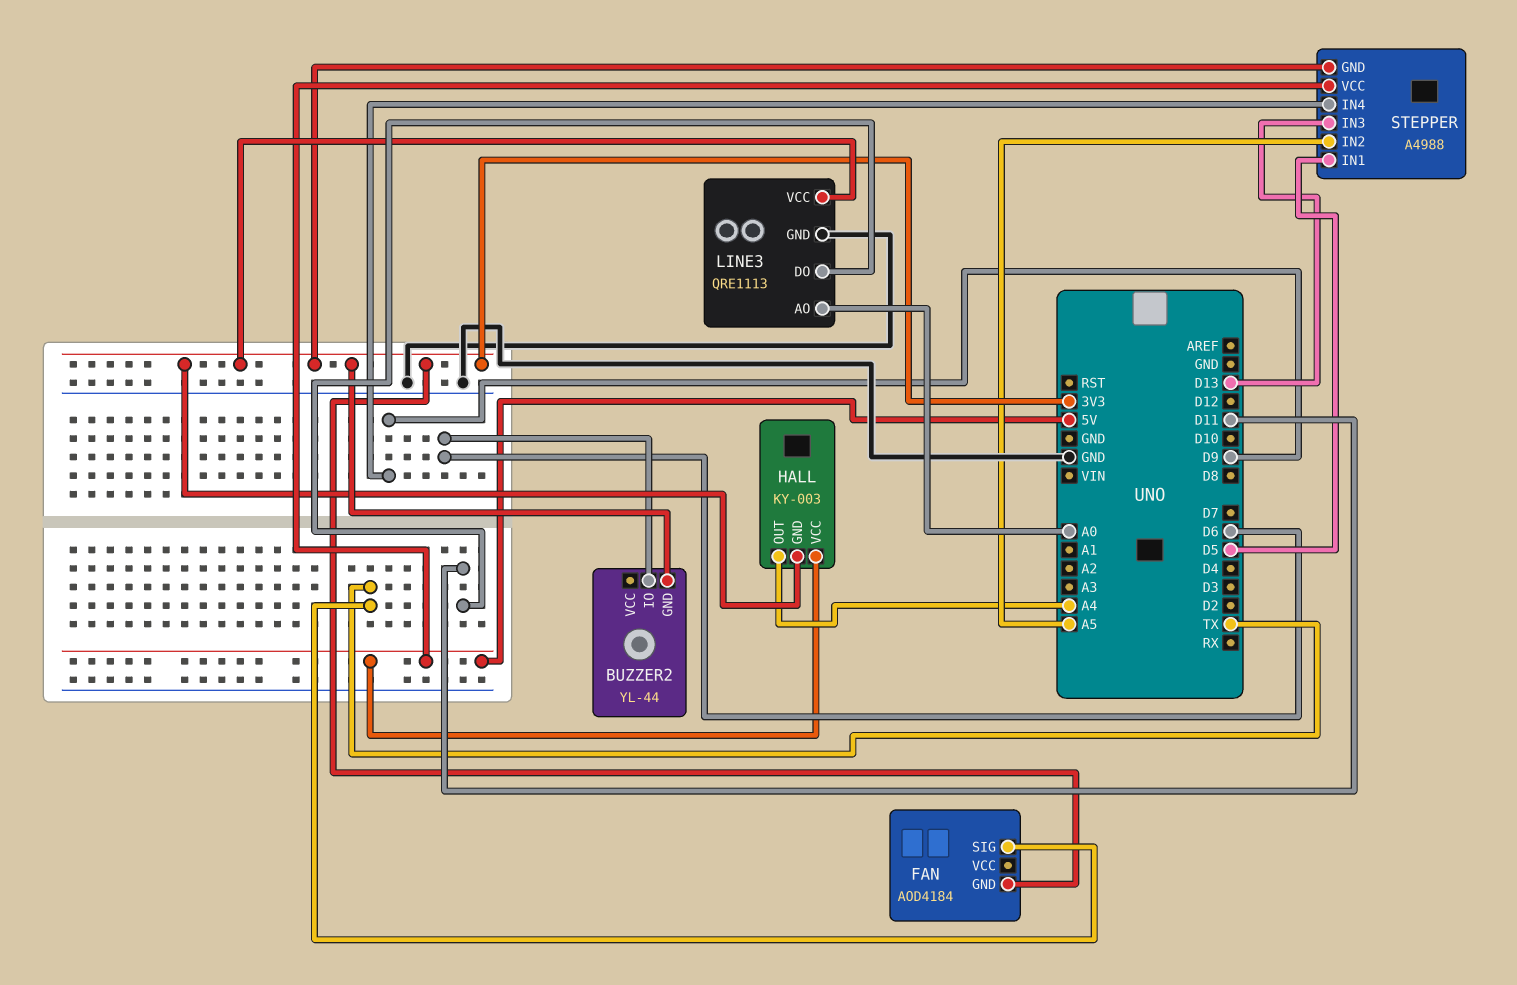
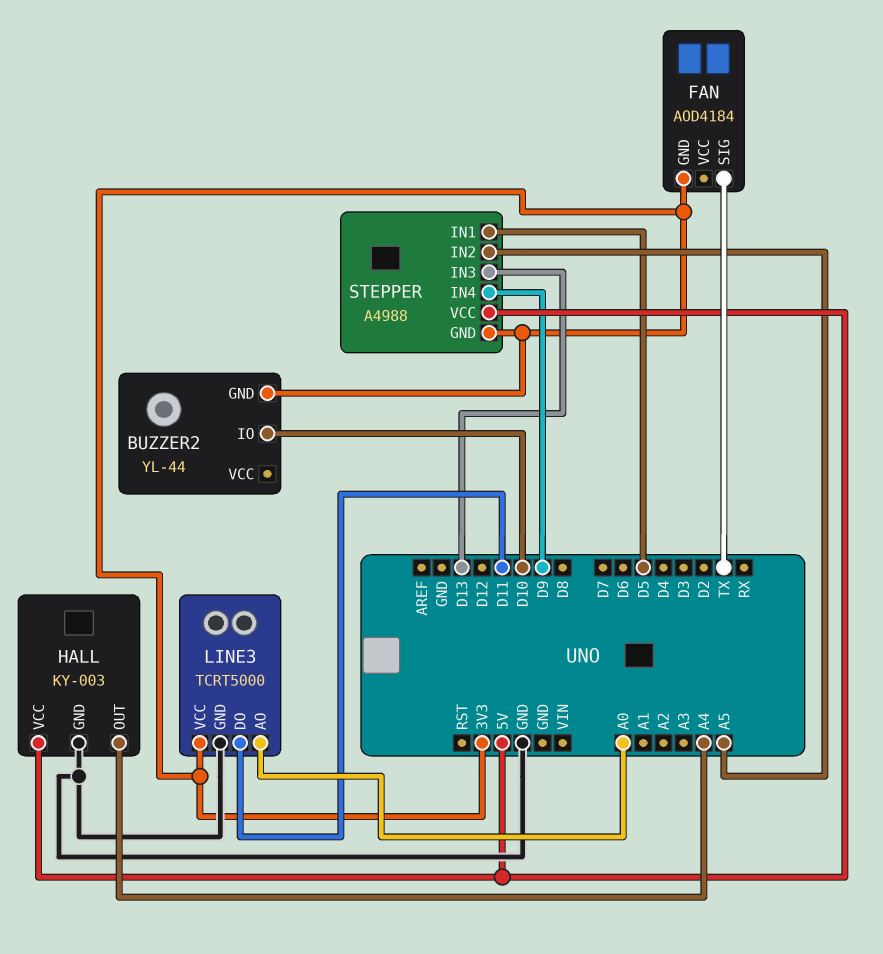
BUZZER2 pin IO: D6 -> D10
HALL pin GND: 3V3 -> GND
LINE3: QRE1113 -> TCRT5000

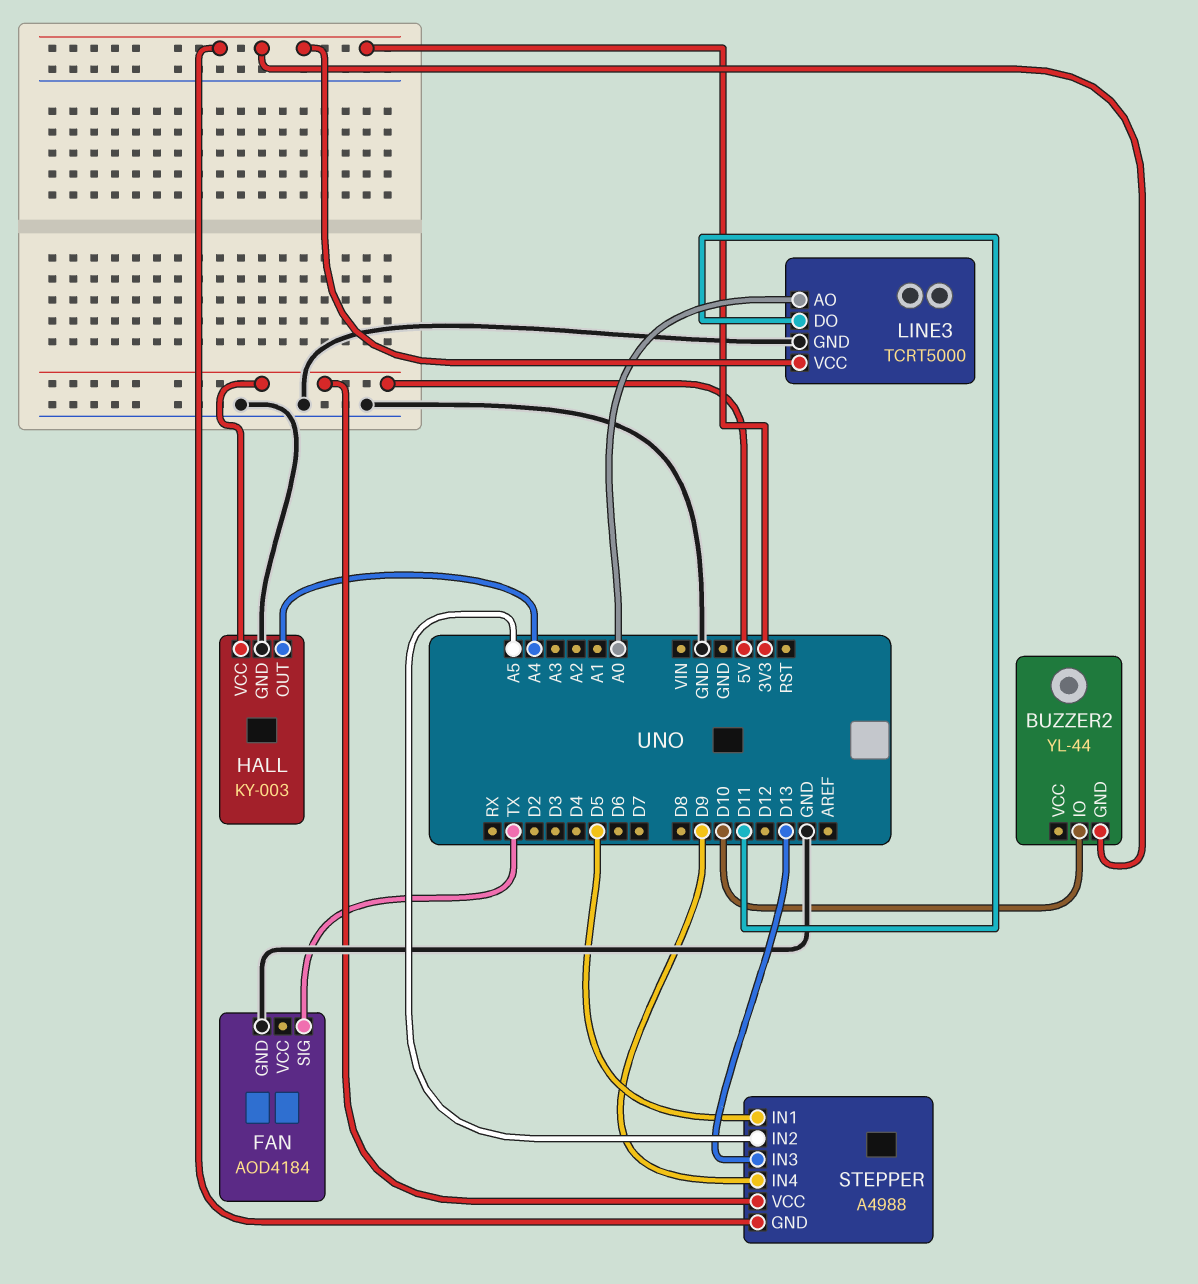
FAN pin GND: 3V3 -> GND

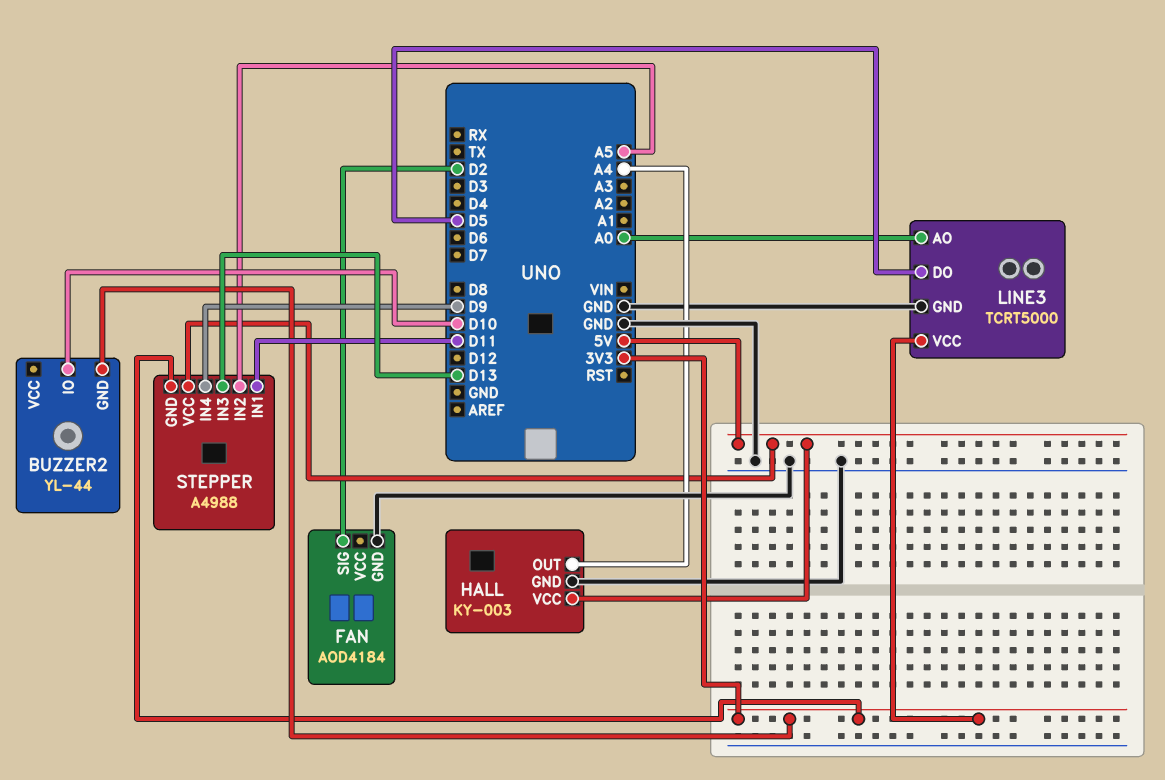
FAN pin SIG: TX -> D2
LINE3 pin DO: D11 -> D5
STEPPER pin IN1: D5 -> D11

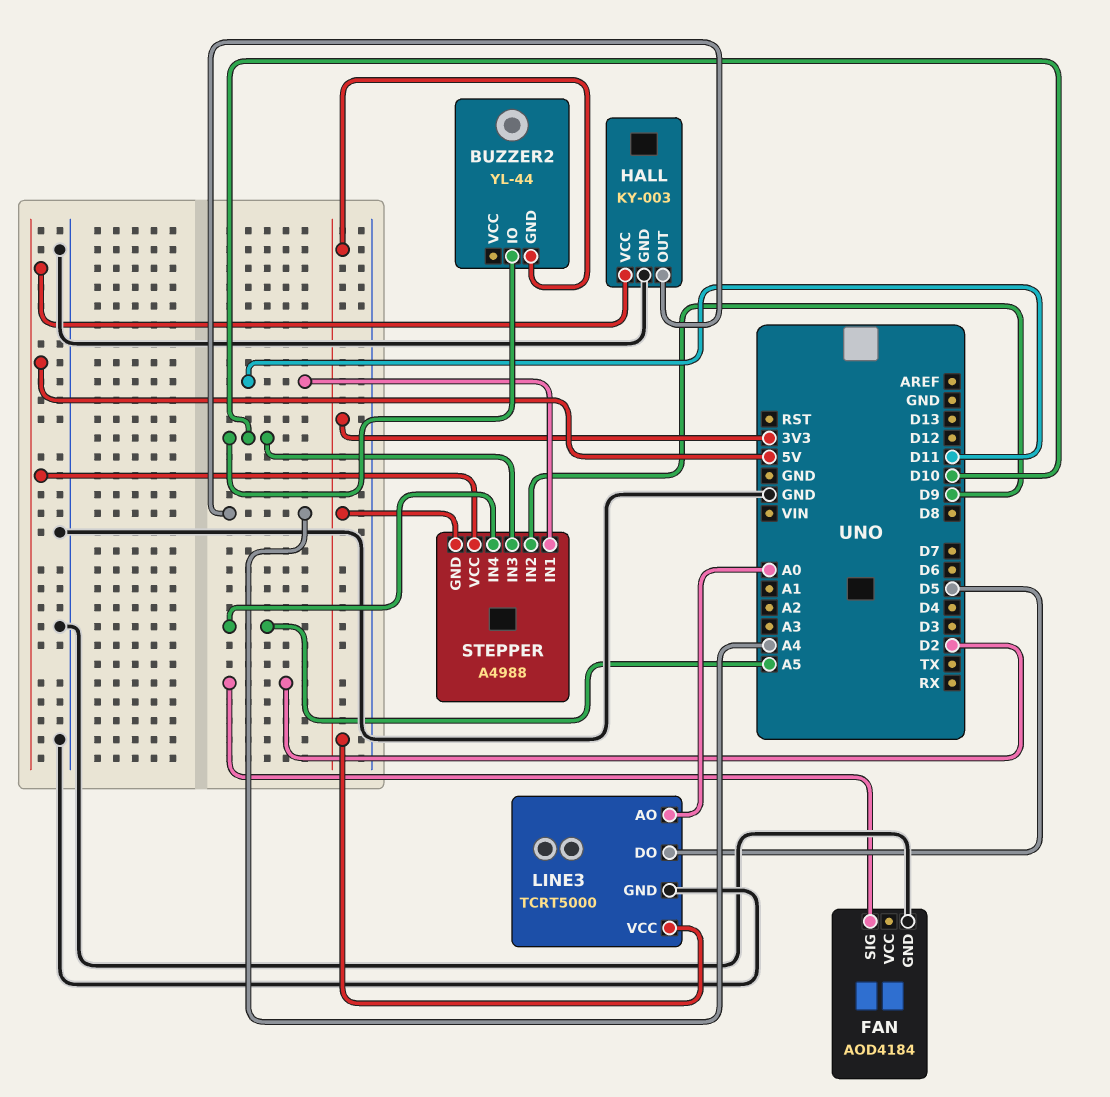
STEPPER pin IN2: A5 -> D9
STEPPER pin IN3: D13 -> D10
STEPPER pin IN4: D9 -> A5

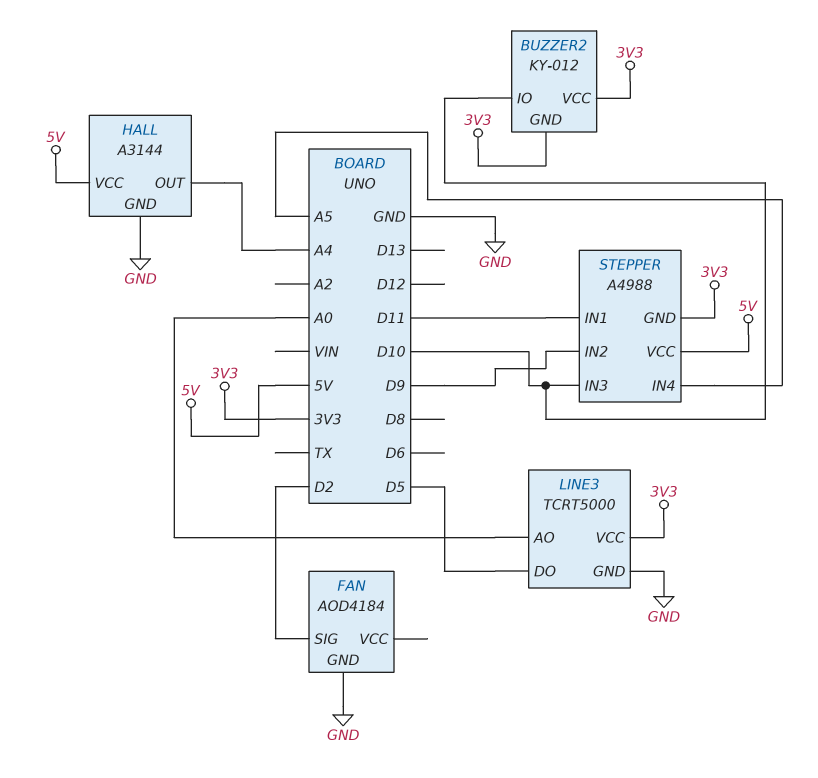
BUZZER2: YL-44 -> KY-012
BUZZER2 pin VCC: none -> 3V3
HALL: KY-003 -> A3144

